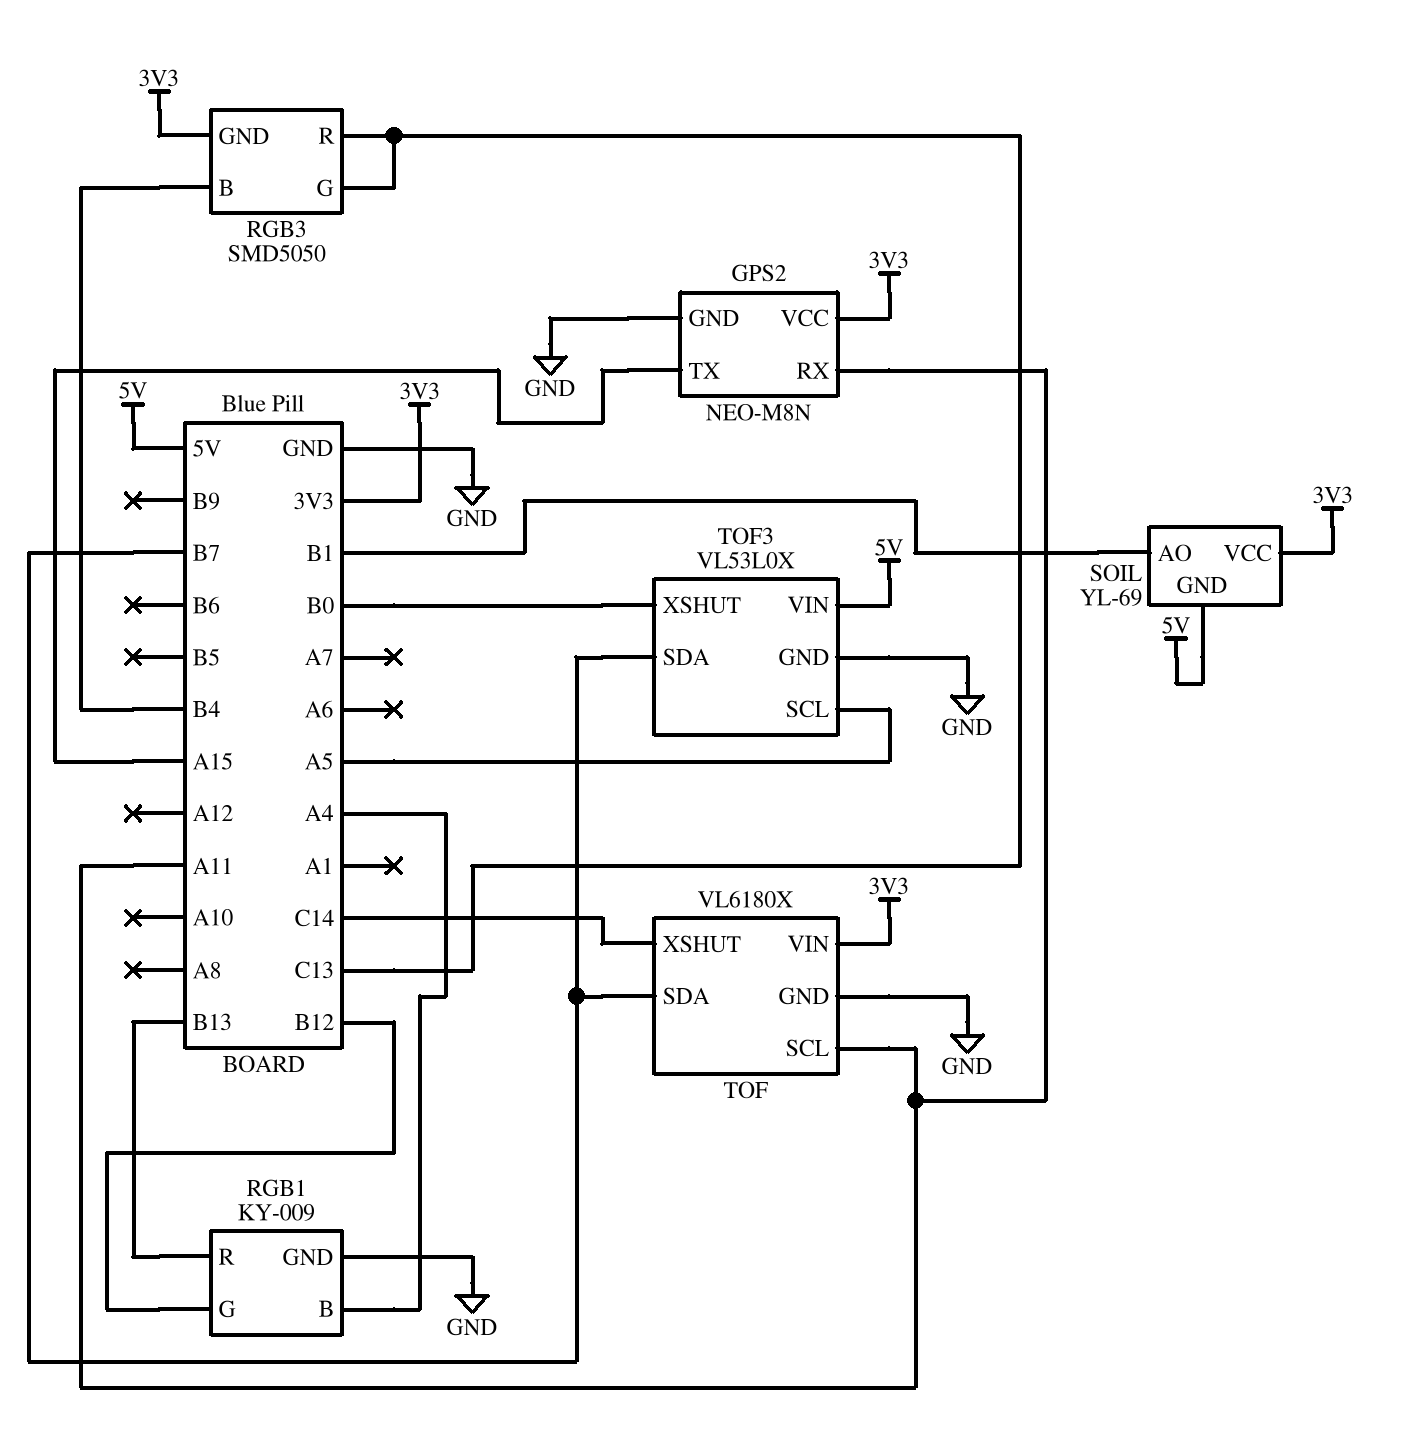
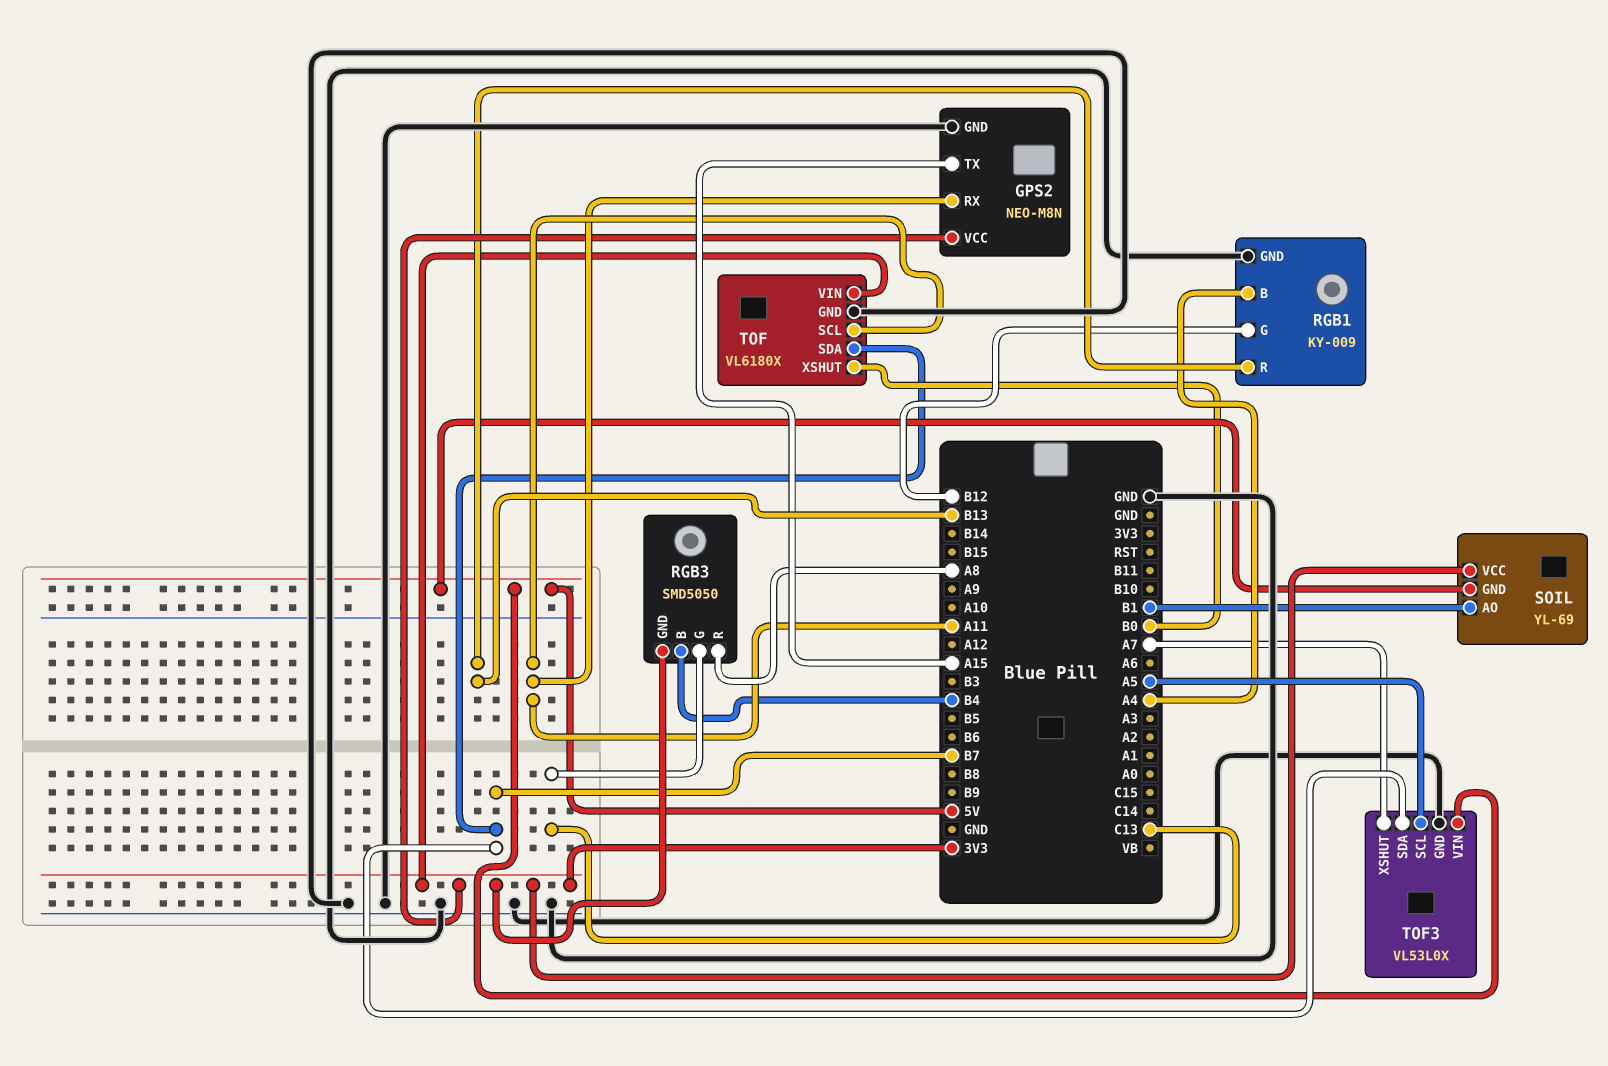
RGB3 pin R: C13 -> A8
TOF pin XSHUT: C14 -> B0
TOF3 pin XSHUT: B0 -> A7

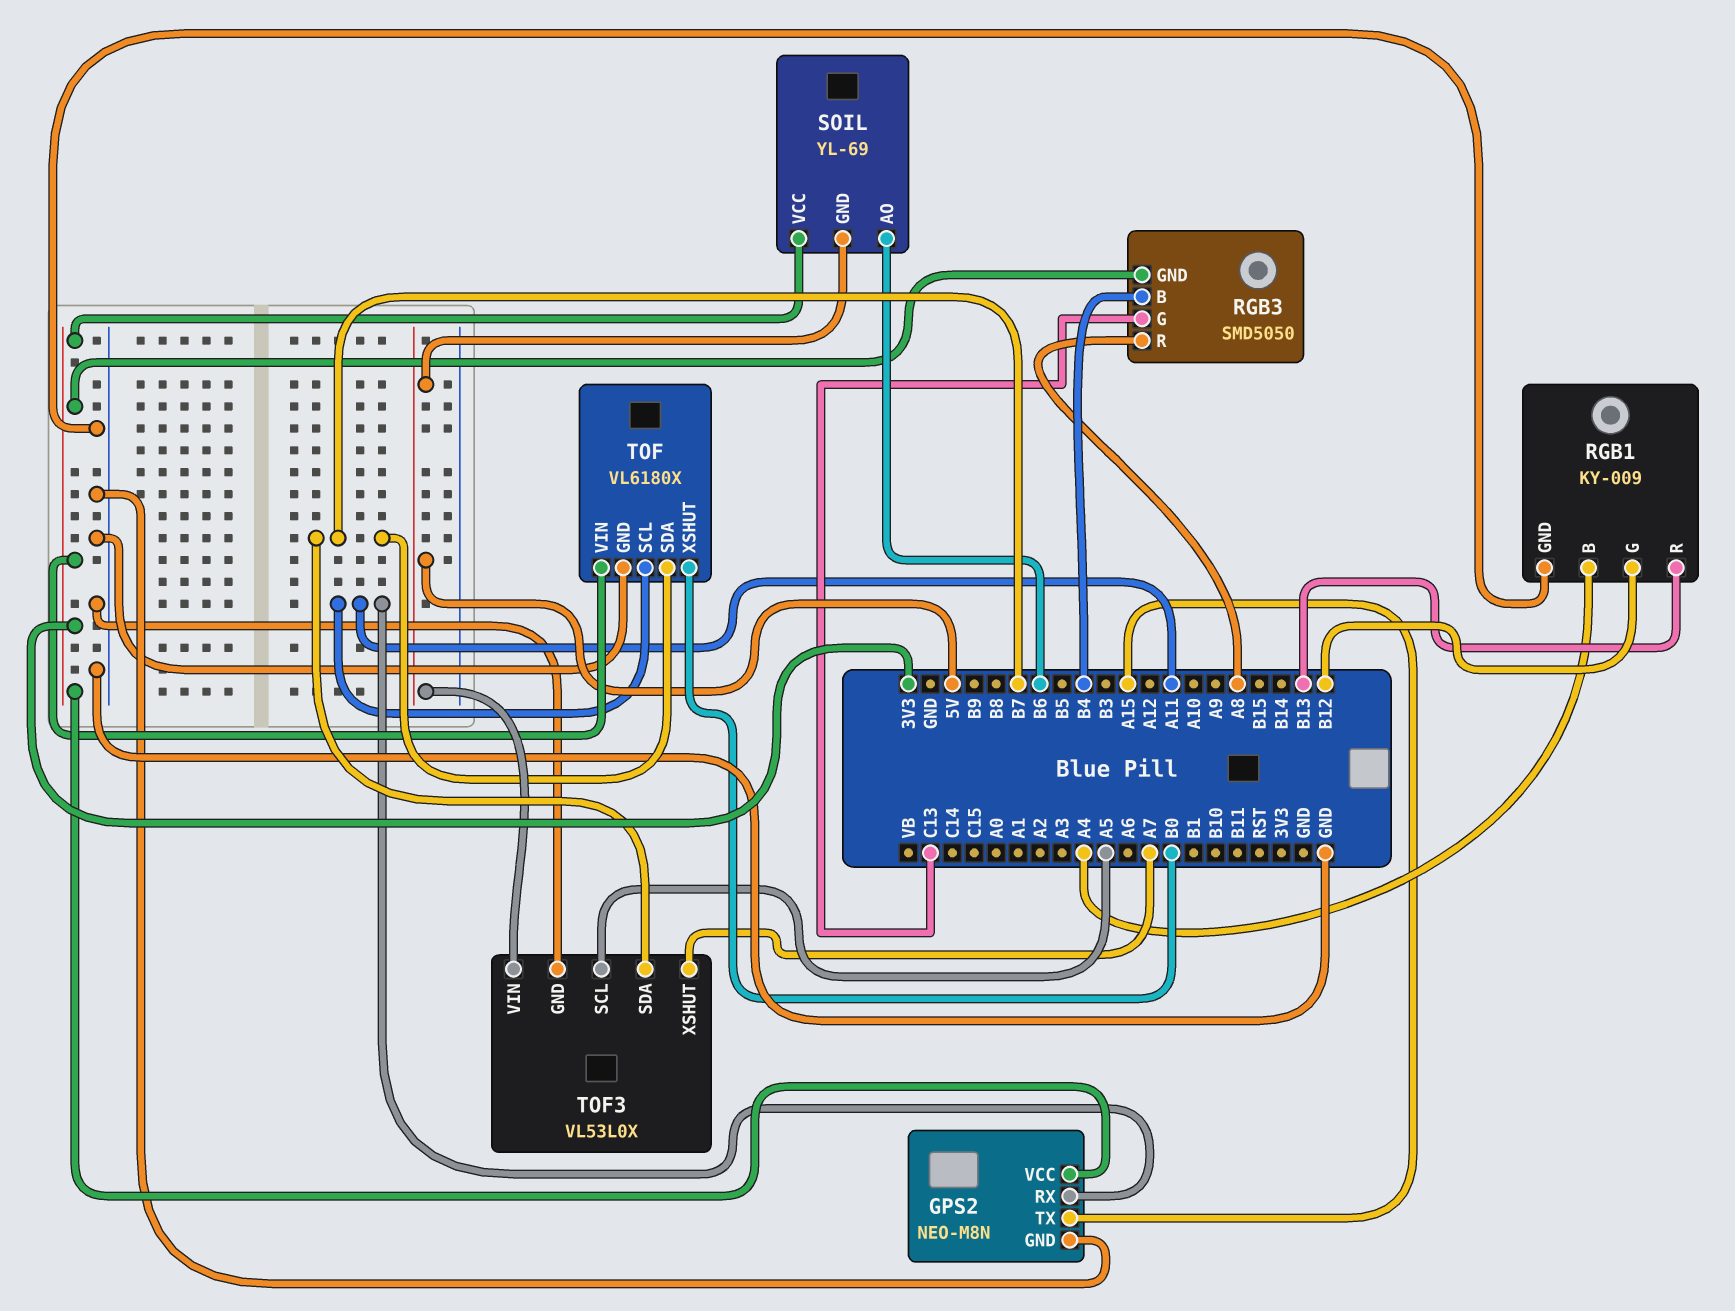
SOIL pin AO: B1 -> B6

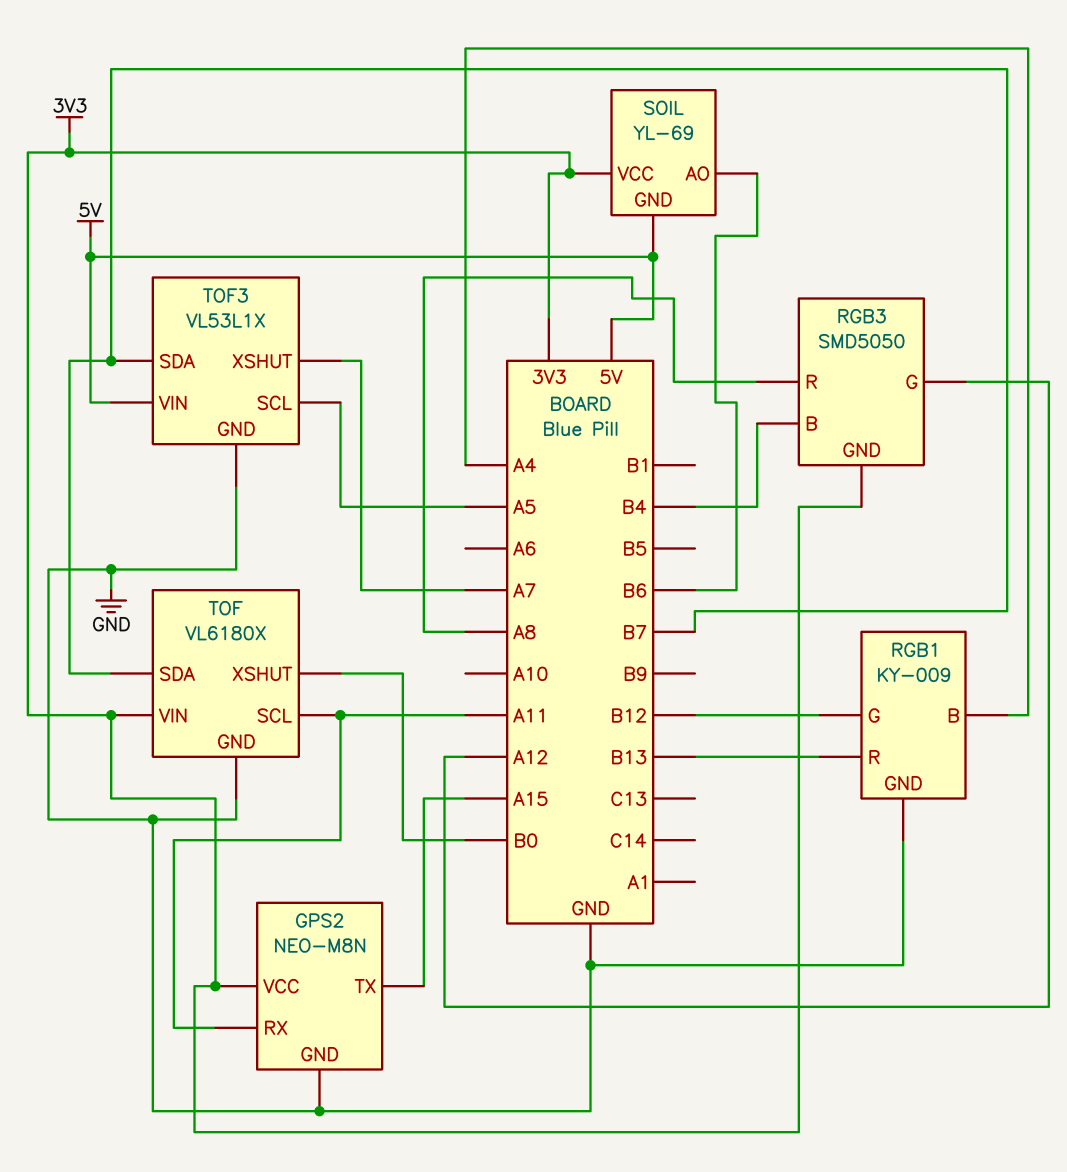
RGB3 pin G: C13 -> A12
TOF3: VL53L0X -> VL53L1X

